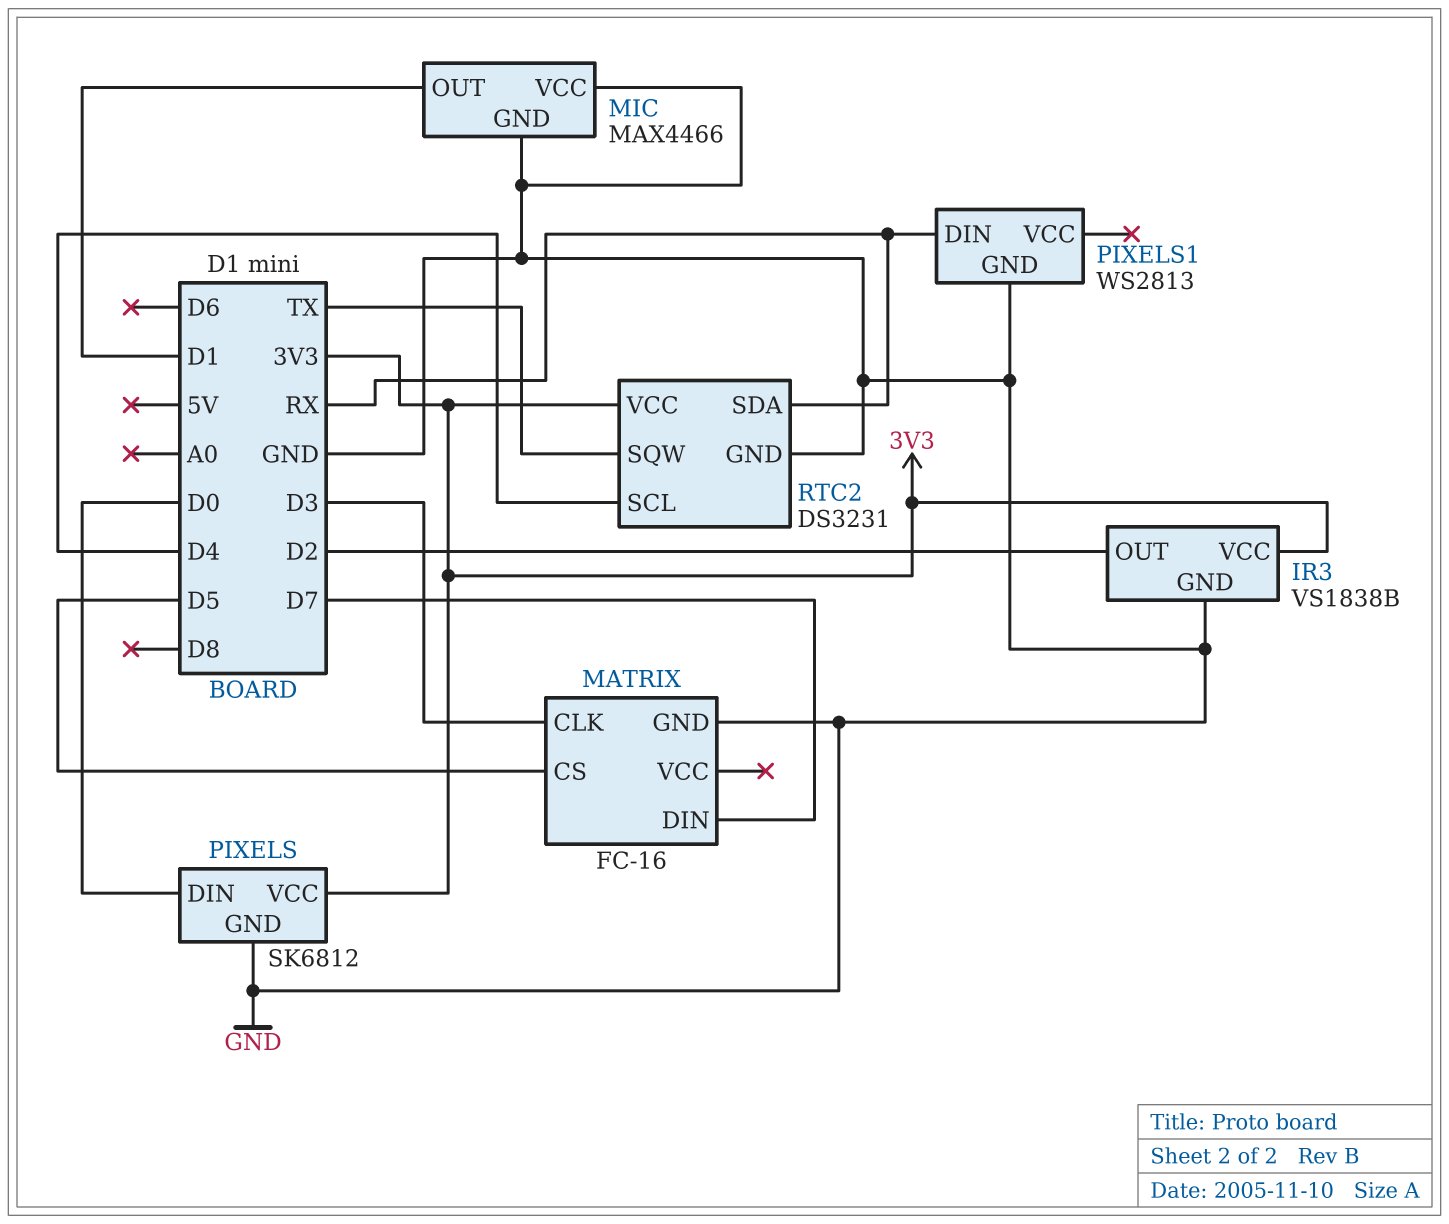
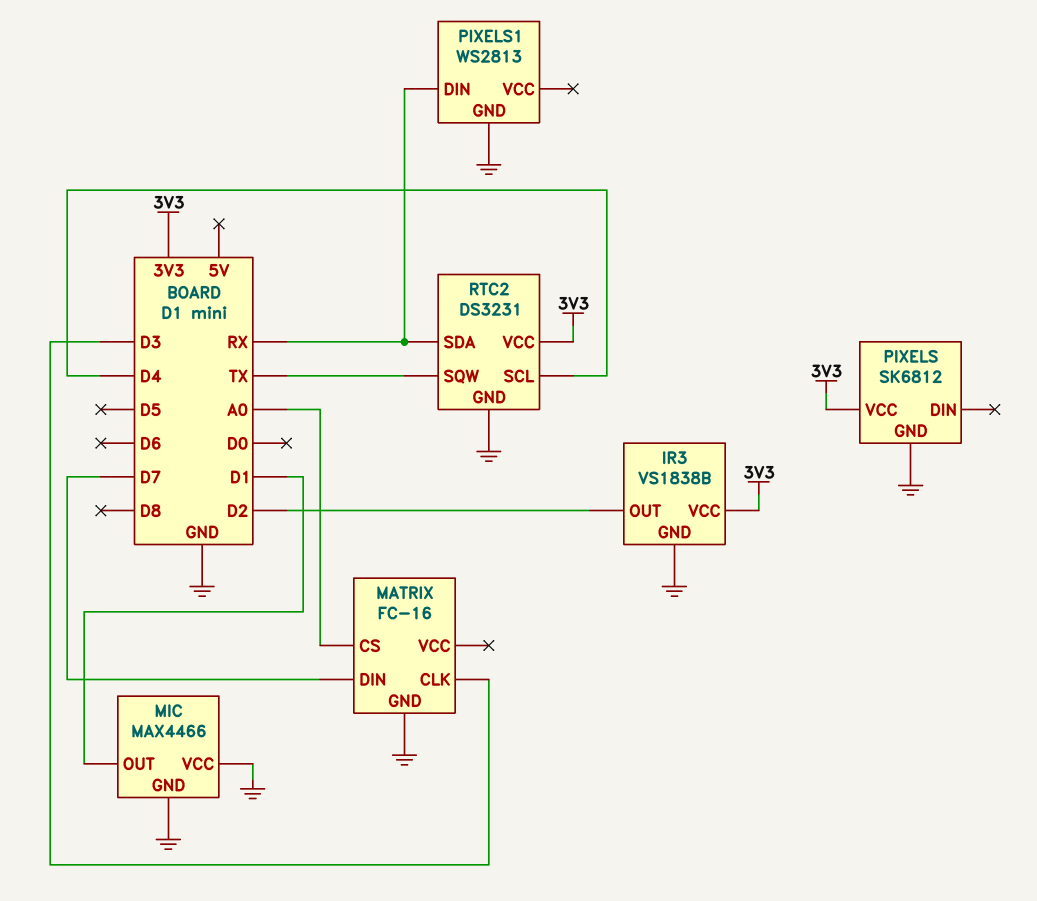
MATRIX pin CS: D5 -> A0
PIXELS pin DIN: D0 -> none

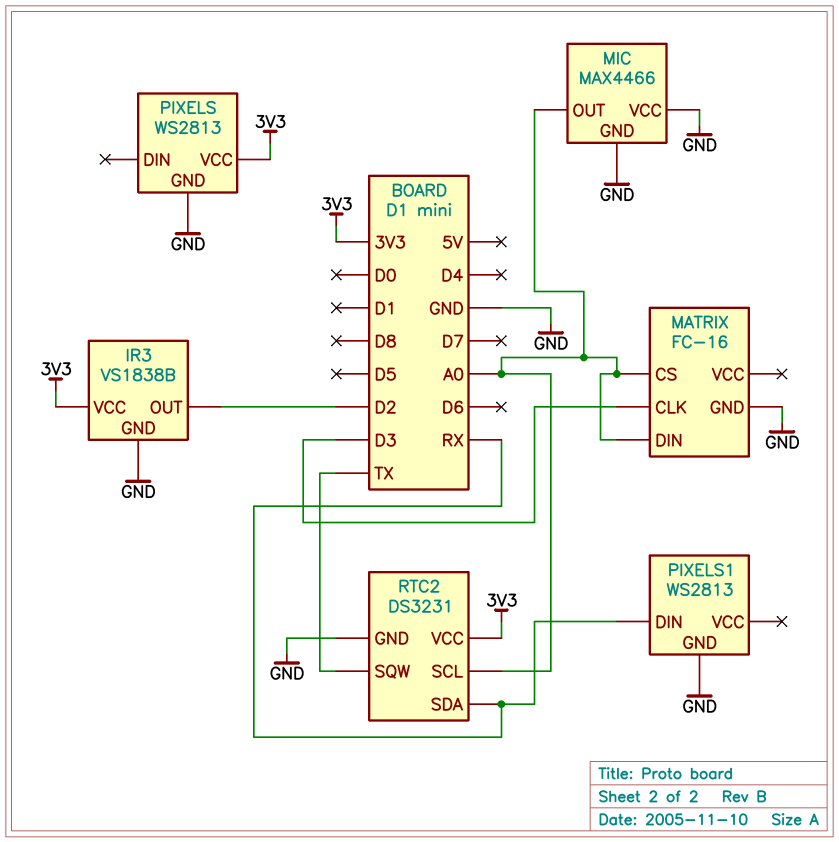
MATRIX pin DIN: D7 -> A0
MIC pin OUT: D1 -> A0
PIXELS: SK6812 -> WS2813
RTC2 pin SCL: D4 -> A0

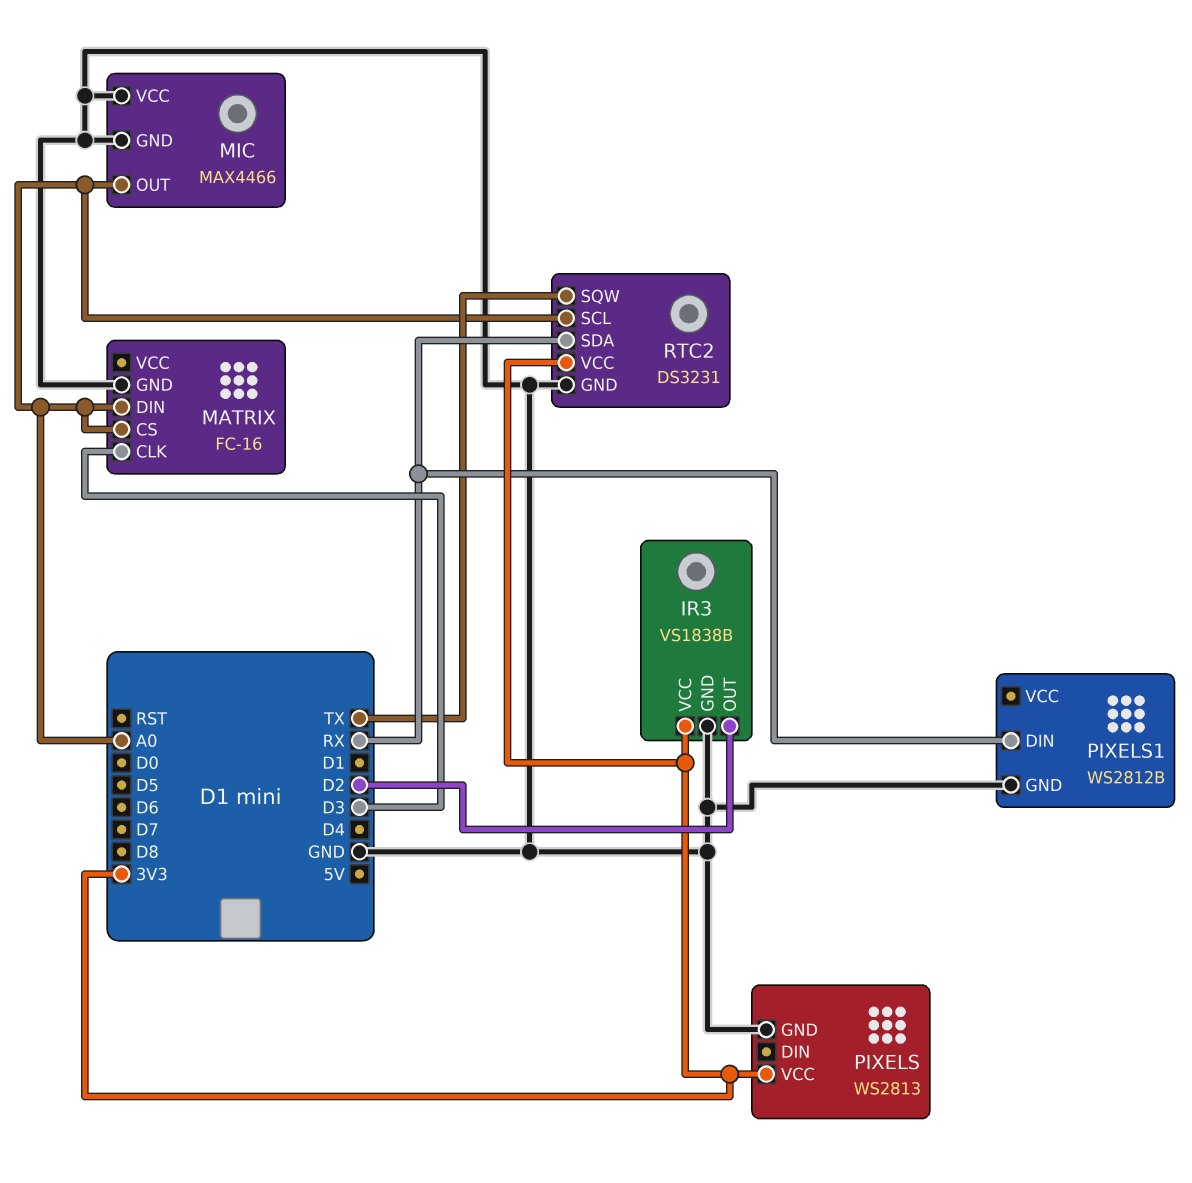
PIXELS1: WS2813 -> WS2812B

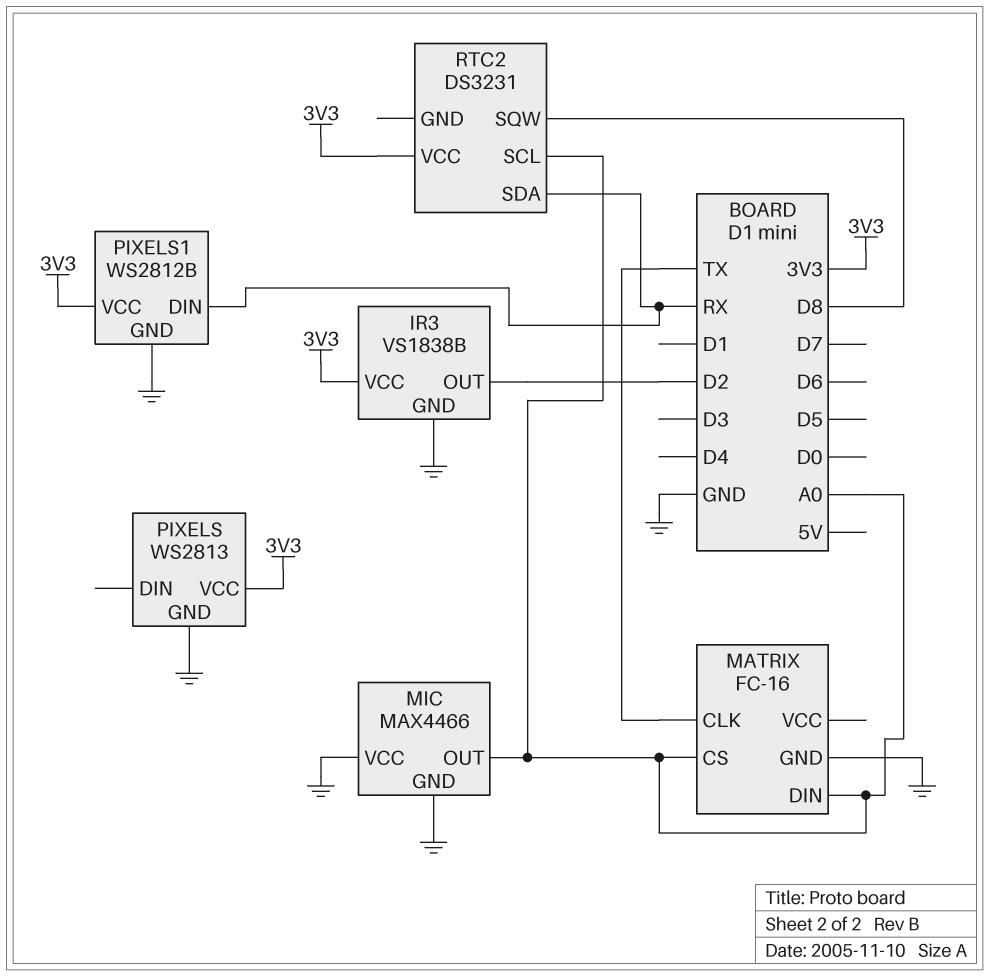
MATRIX pin CLK: D3 -> TX
PIXELS1 pin VCC: none -> 3V3
RTC2 pin GND: GND -> none
RTC2 pin SQW: TX -> D8

